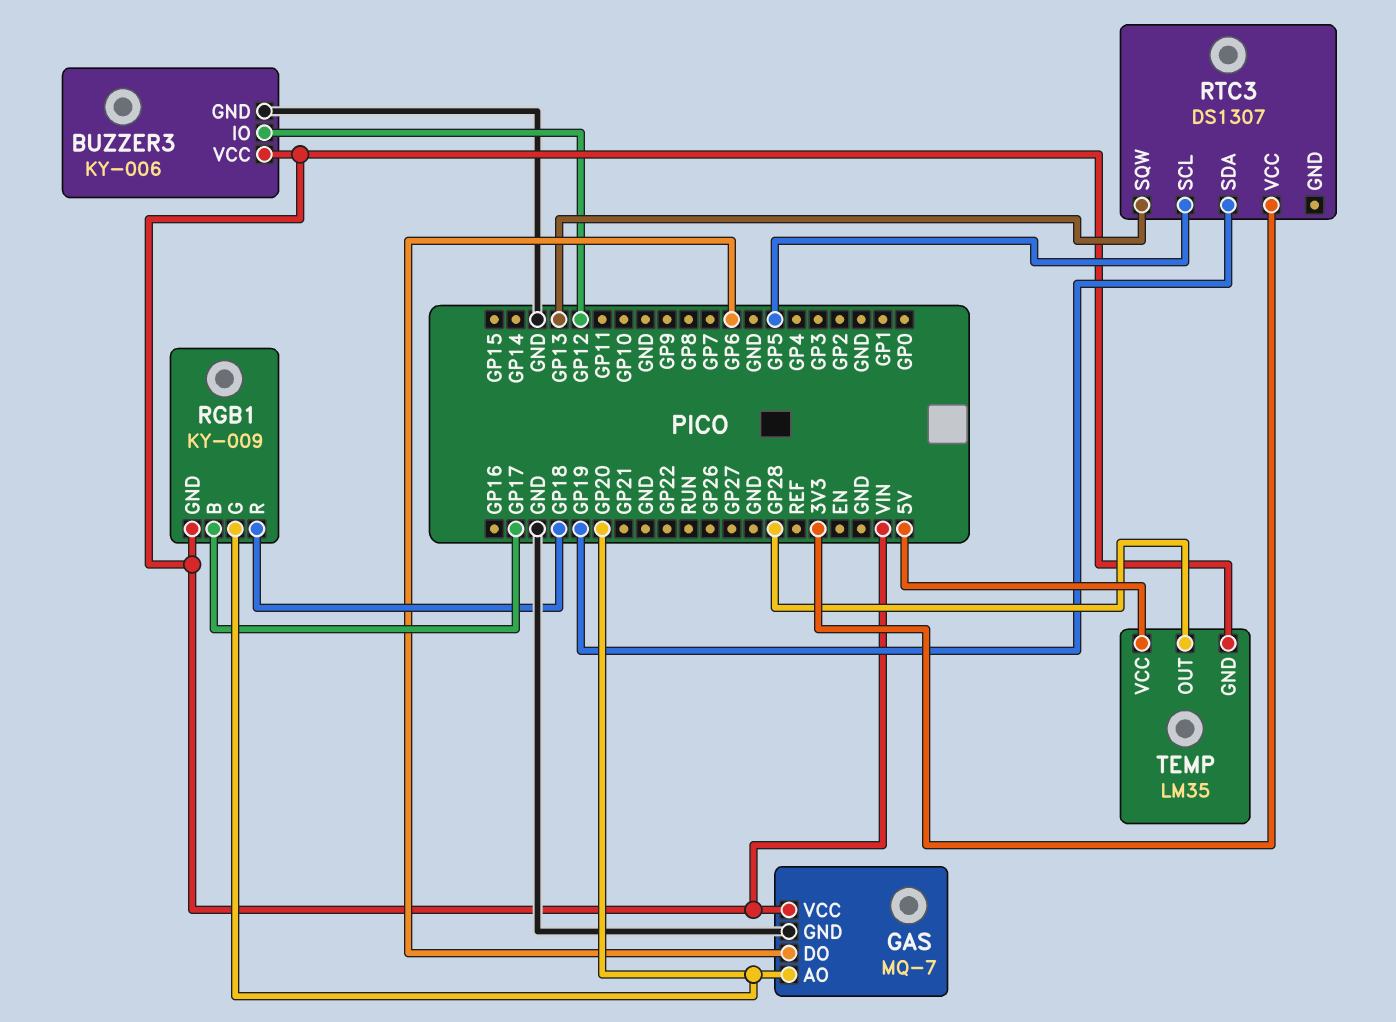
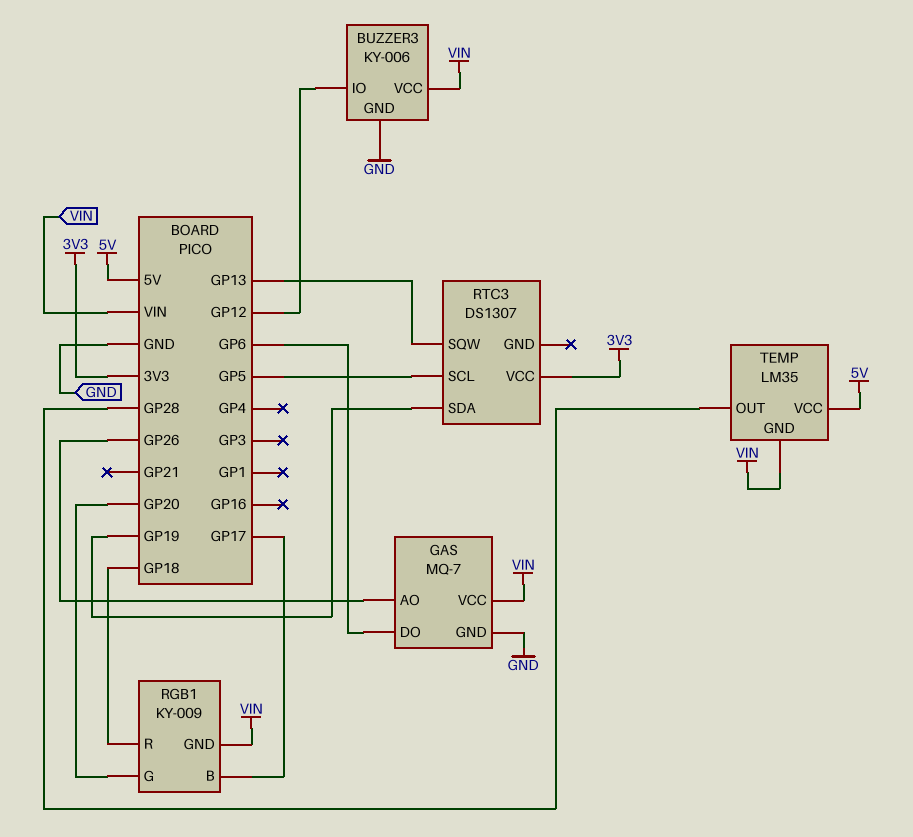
GAS pin AO: GP20 -> GP26

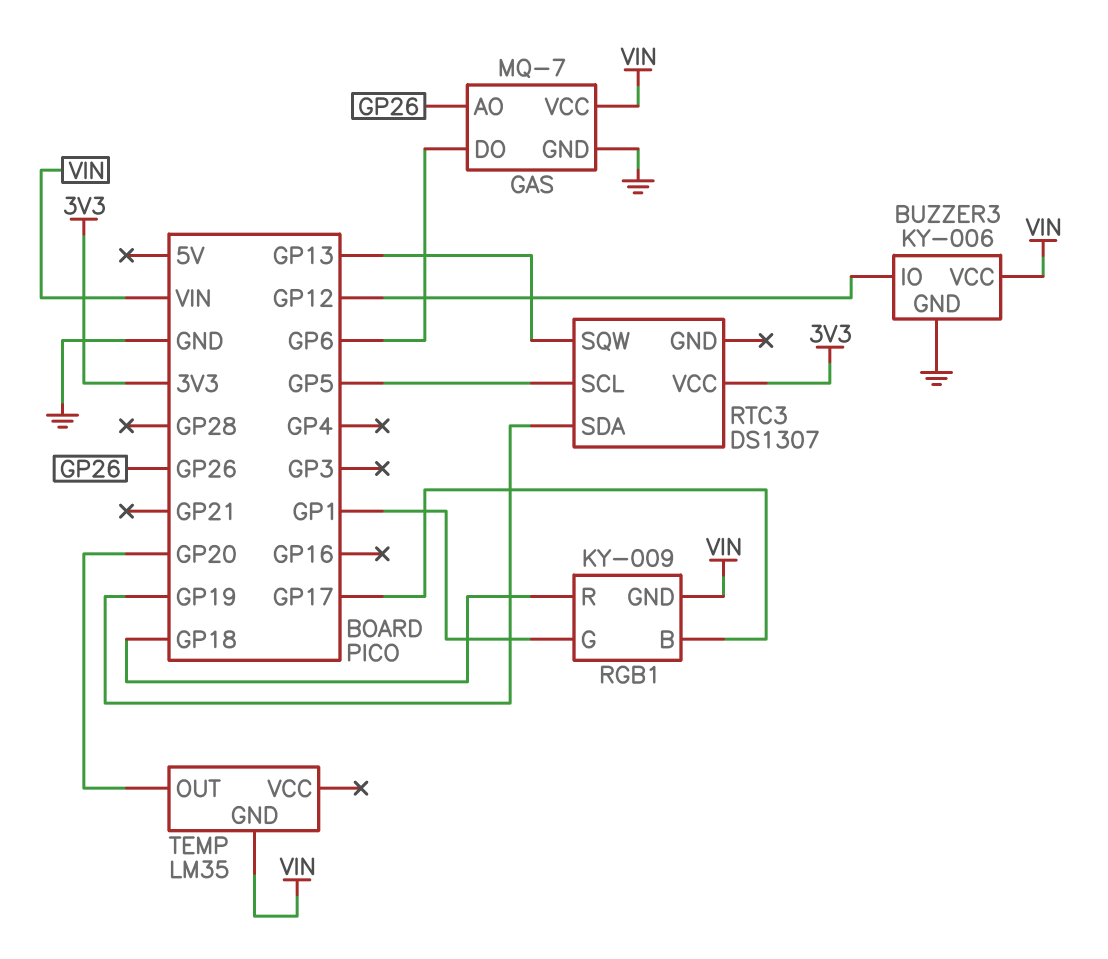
RGB1 pin G: GP20 -> GP1
TEMP pin OUT: GP28 -> GP20
TEMP pin VCC: 5V -> none

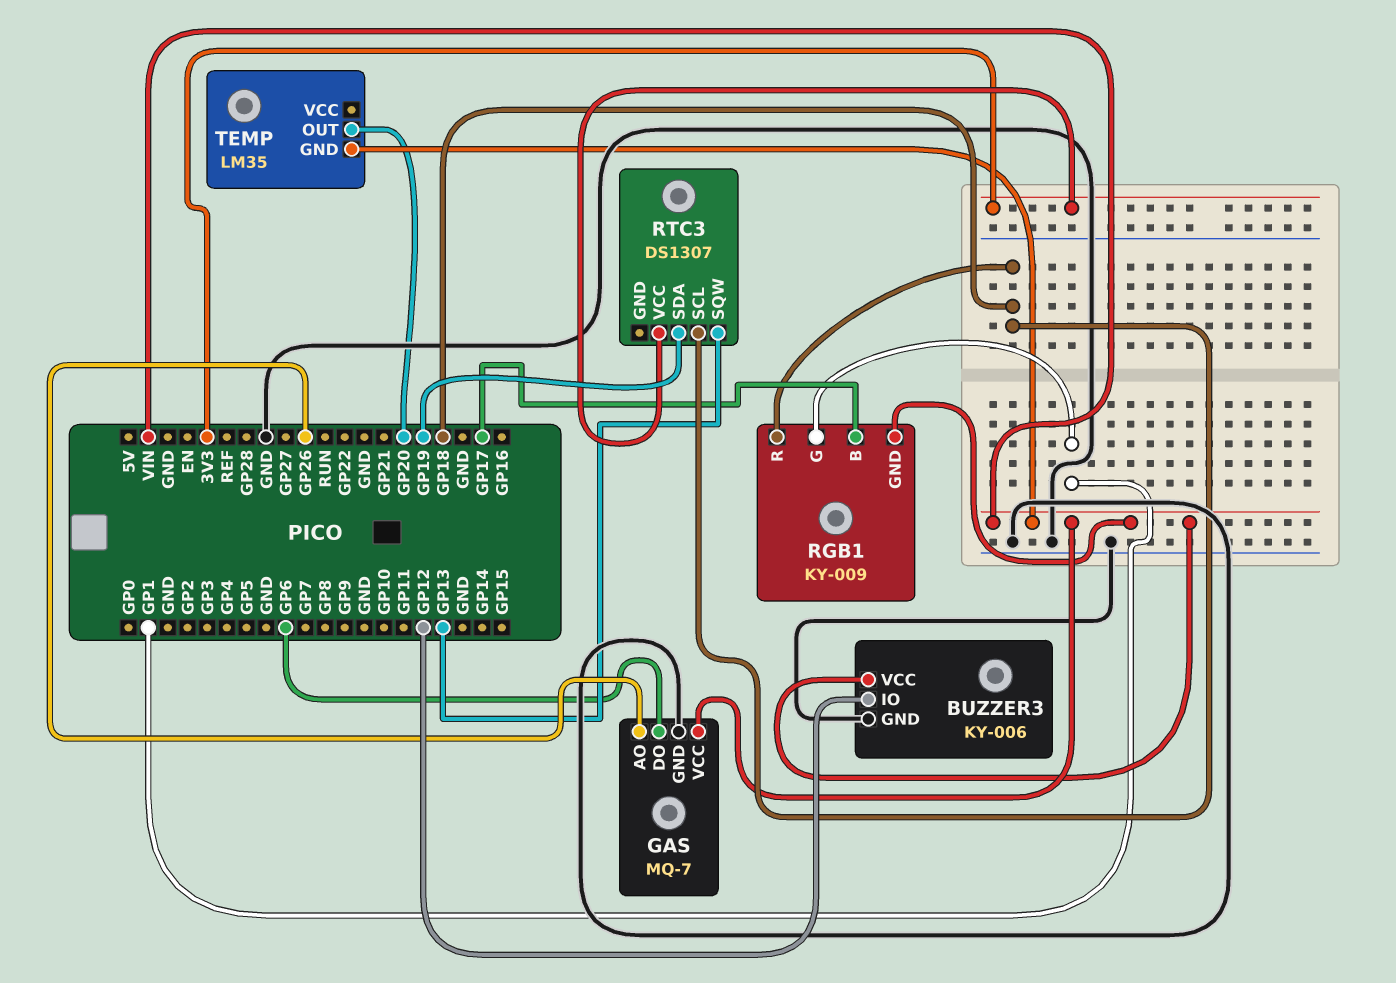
RTC3 pin SCL: GP5 -> GP18

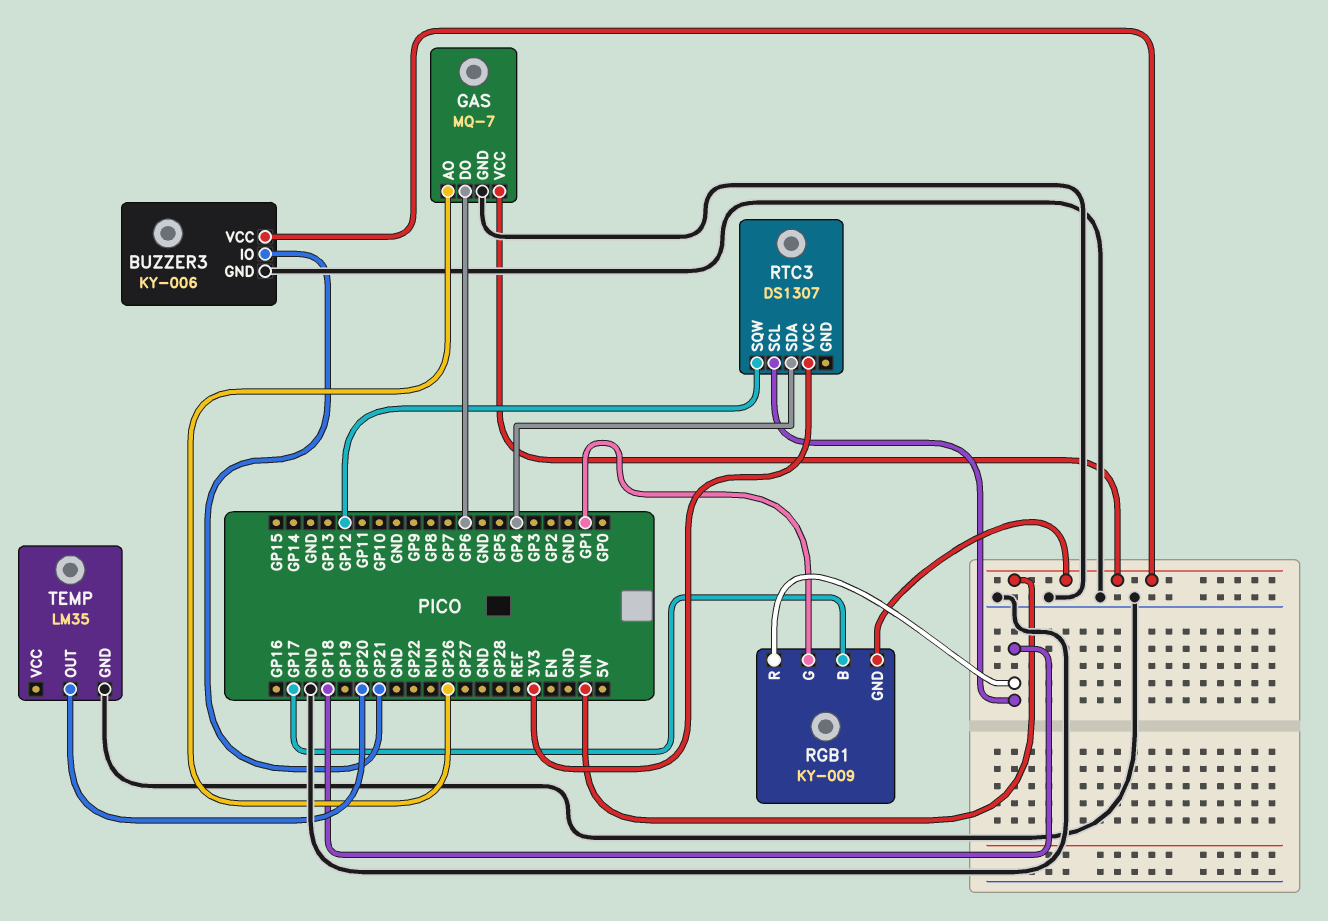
BUZZER3 pin IO: GP12 -> GP21
RTC3 pin SDA: GP19 -> GP4
RTC3 pin SQW: GP13 -> GP12
TEMP pin GND: VIN -> GND

